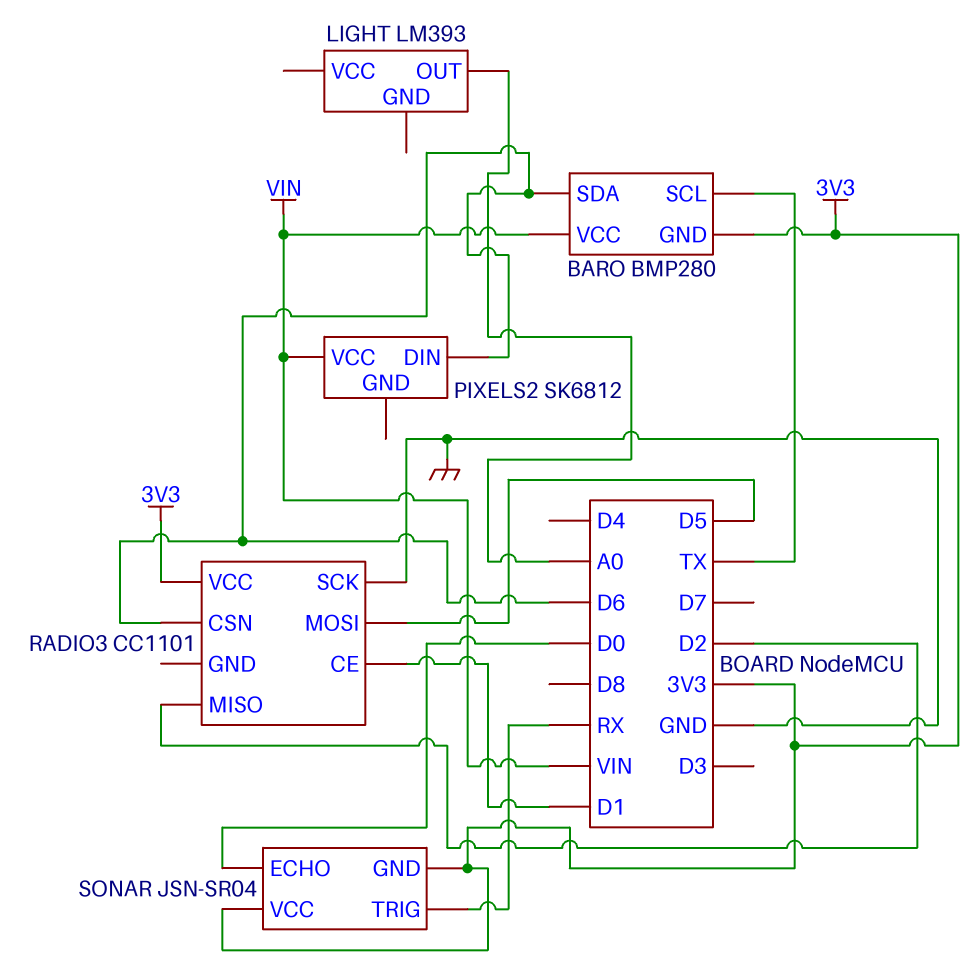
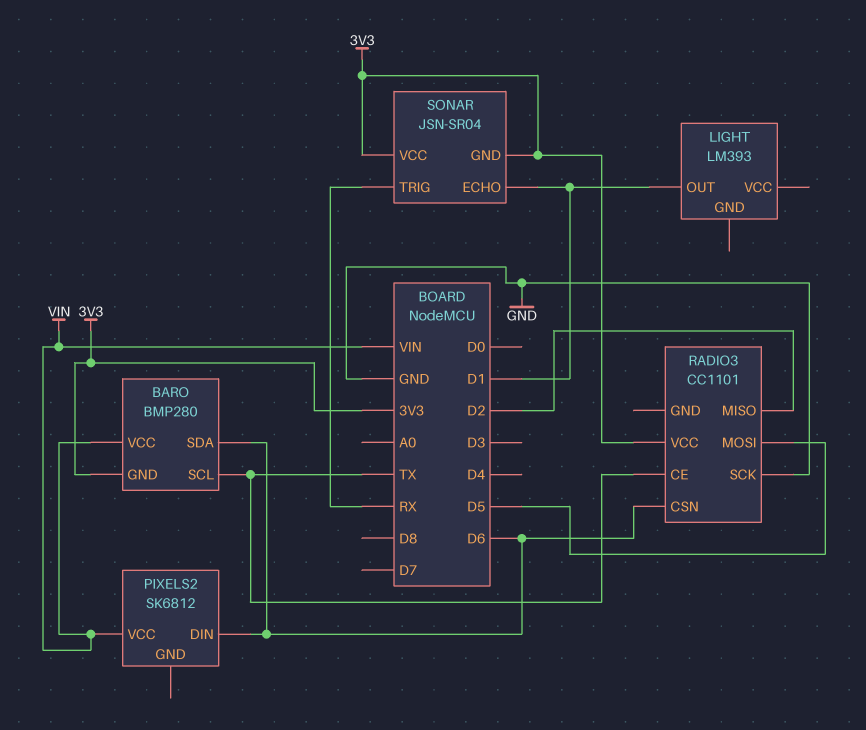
LIGHT pin OUT: A0 -> D1
RADIO3 pin CE: D1 -> TX
SONAR pin ECHO: D0 -> D1

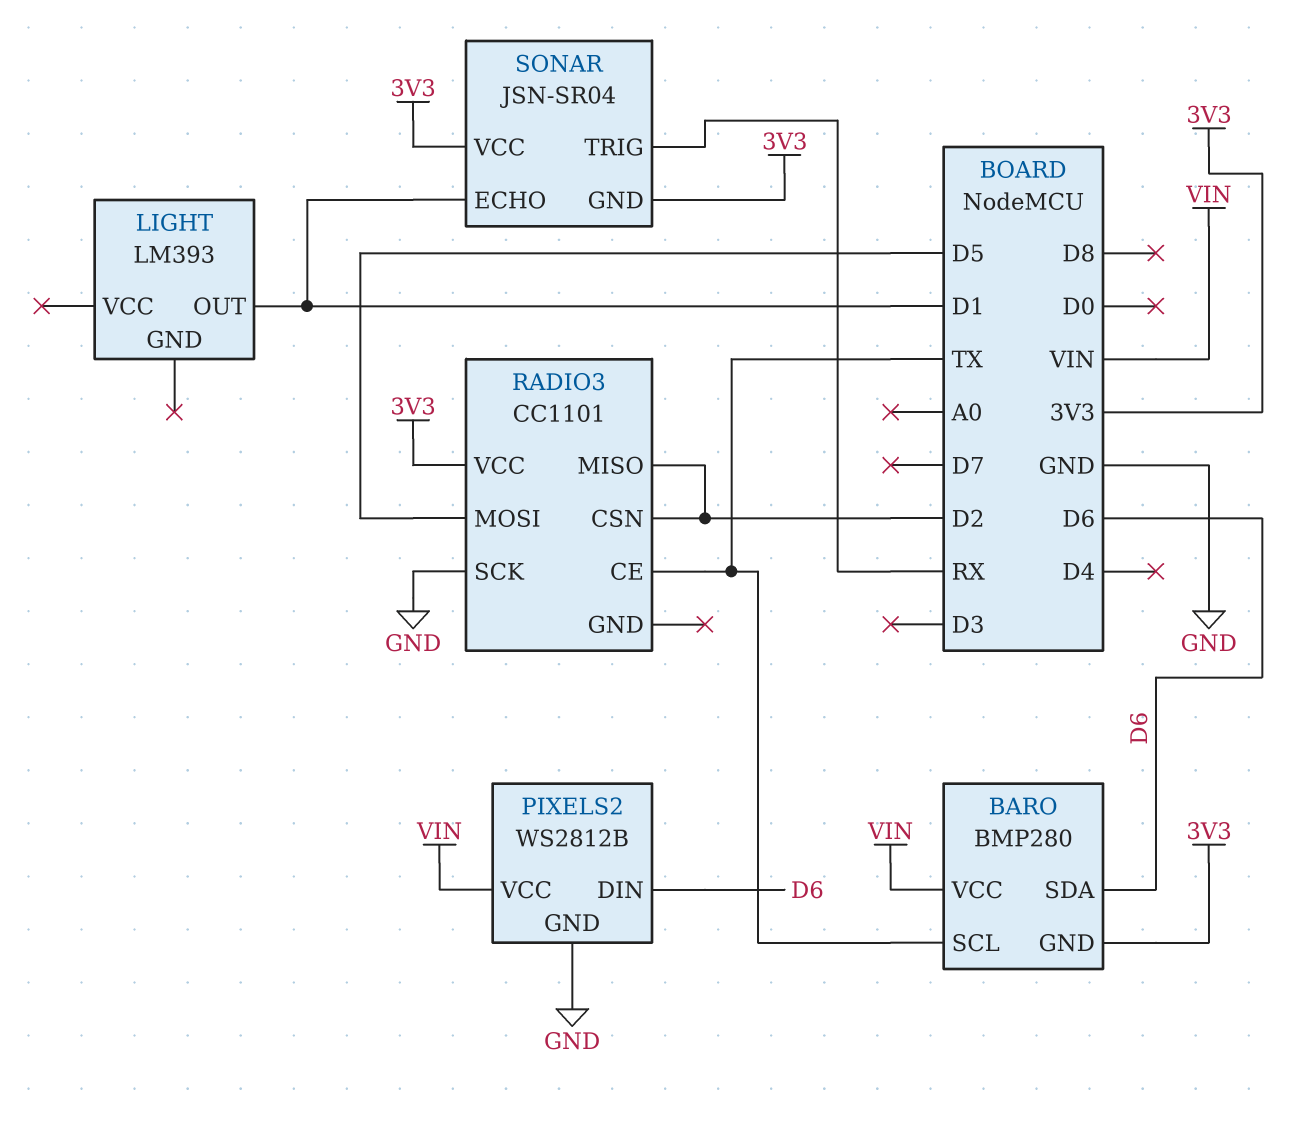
PIXELS2: SK6812 -> WS2812B
PIXELS2 pin GND: none -> GND
RADIO3 pin CSN: D6 -> D2

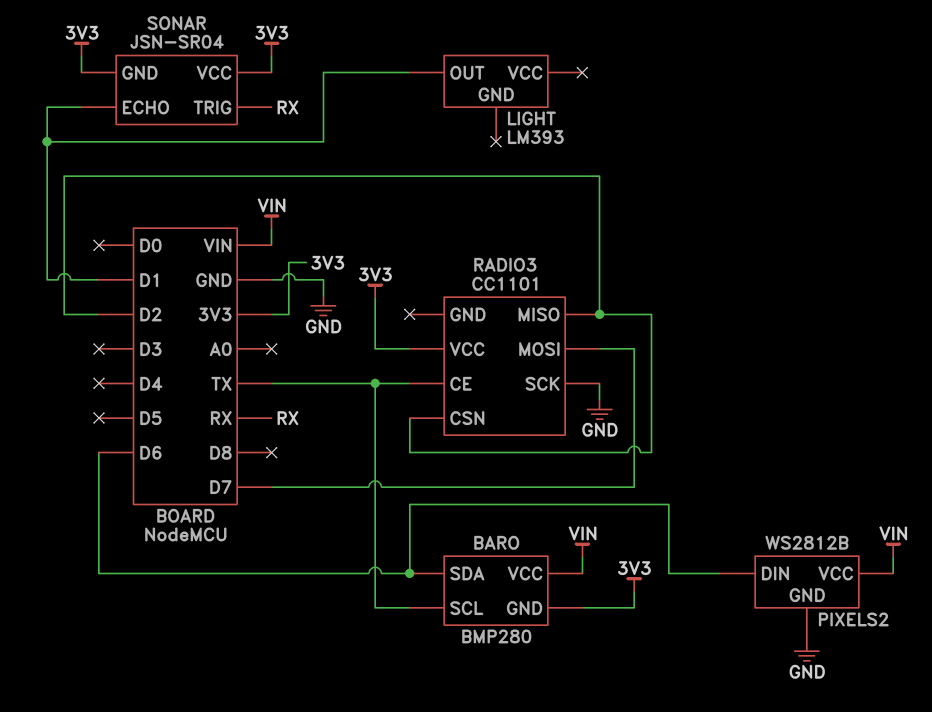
RADIO3 pin MOSI: D5 -> D7

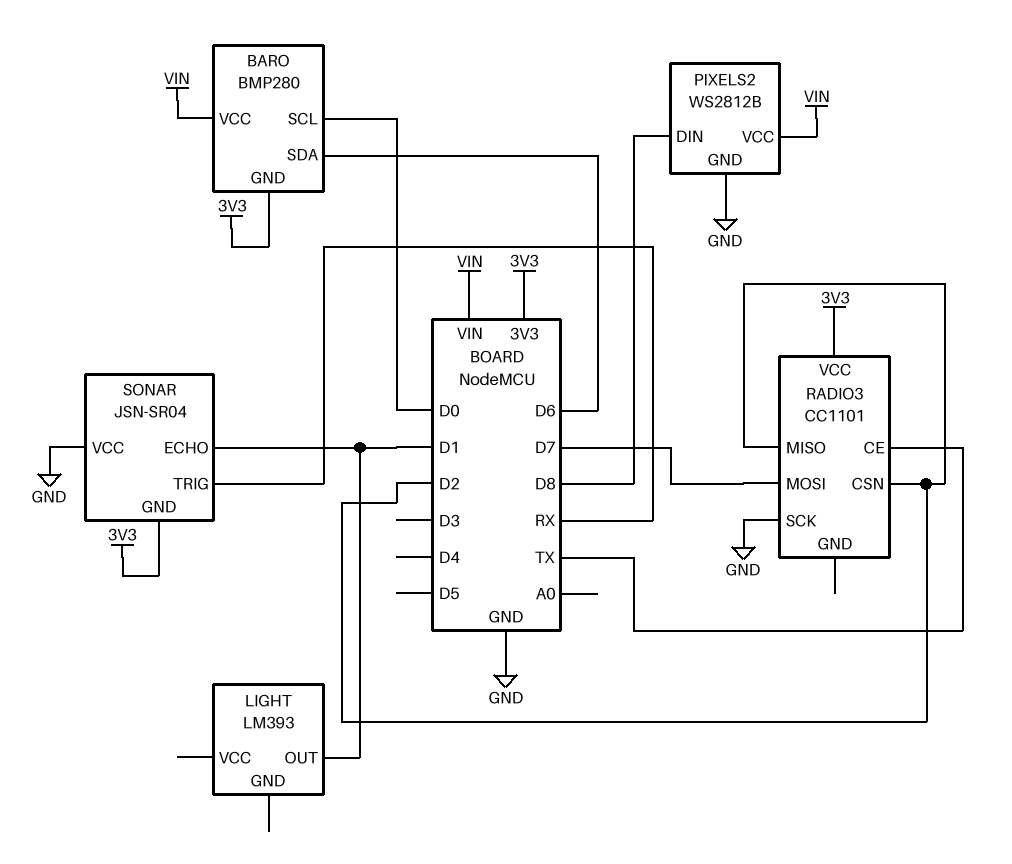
BARO pin SCL: TX -> D0
PIXELS2 pin DIN: D6 -> D8
SONAR pin VCC: 3V3 -> GND

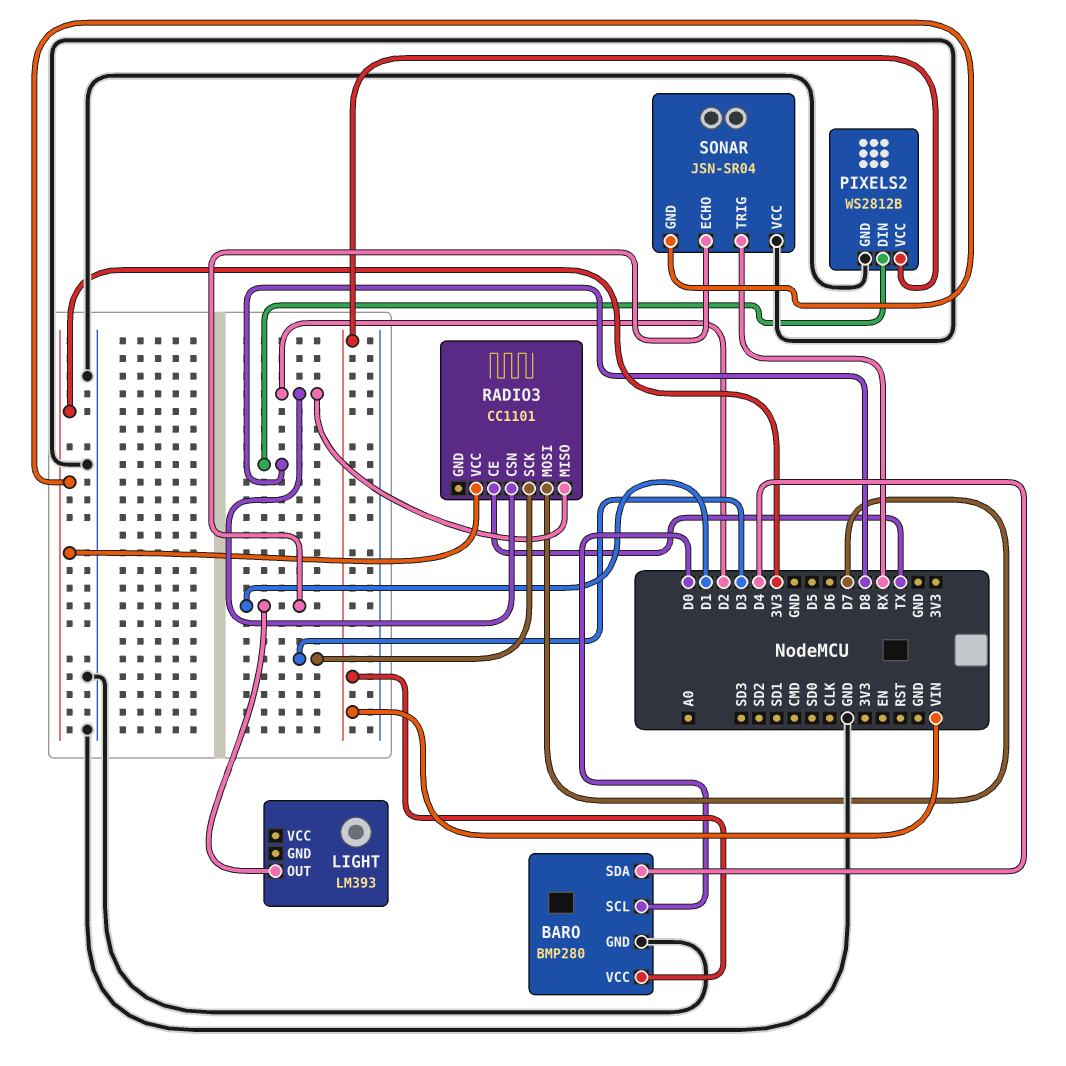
BARO pin GND: 3V3 -> GND
BARO pin SDA: D6 -> D4
RADIO3 pin SCK: GND -> D3

